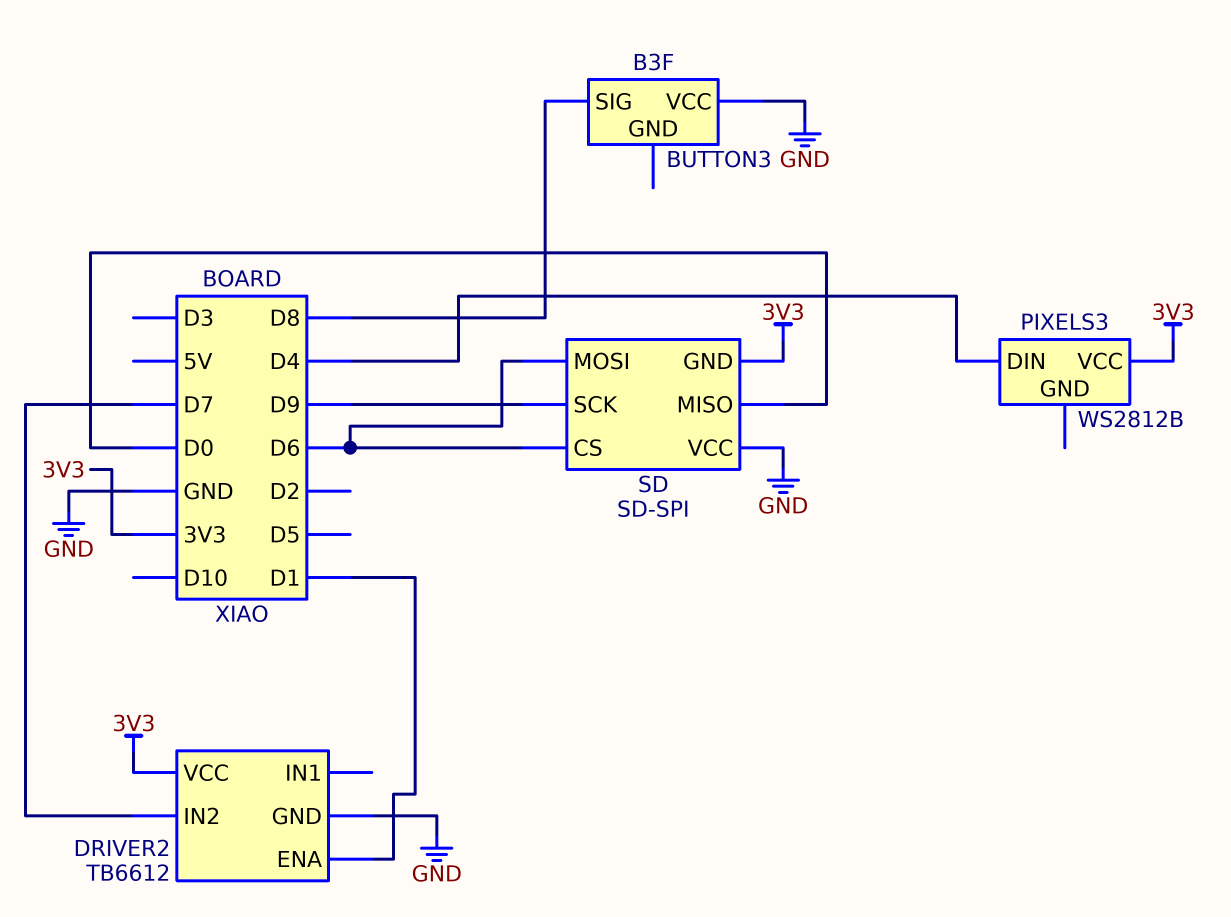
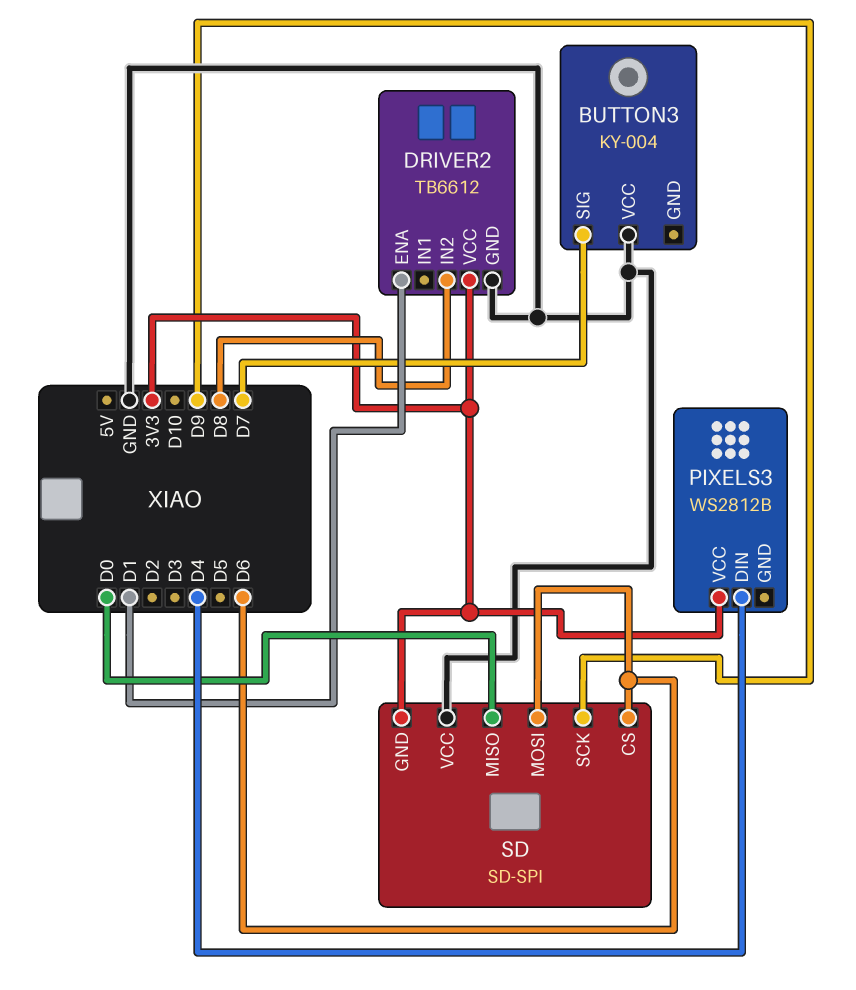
BUTTON3: B3F -> KY-004
BUTTON3 pin SIG: D8 -> D7
DRIVER2 pin IN2: D7 -> D8

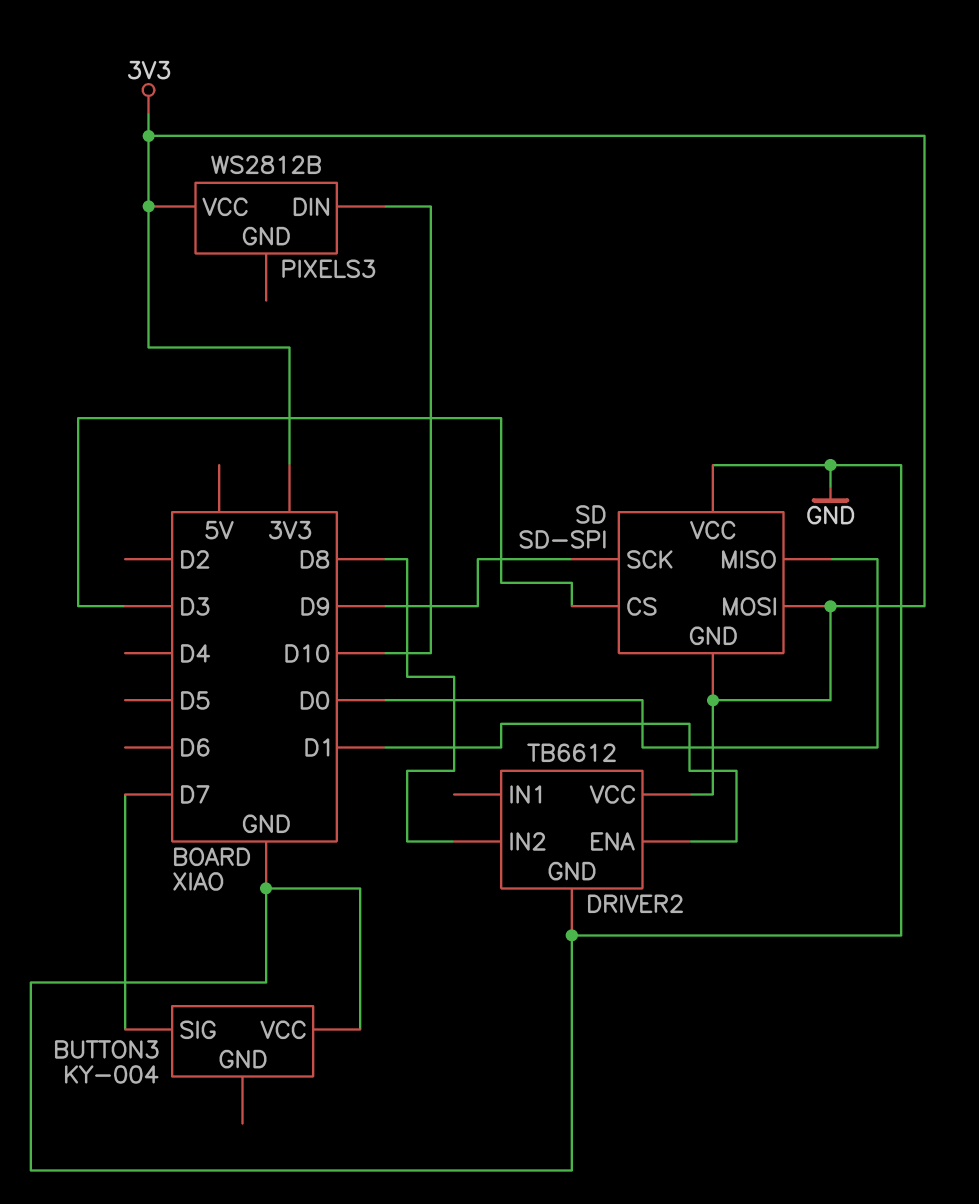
PIXELS3 pin DIN: D4 -> D10
SD pin CS: D6 -> D3
SD pin MOSI: D6 -> 3V3

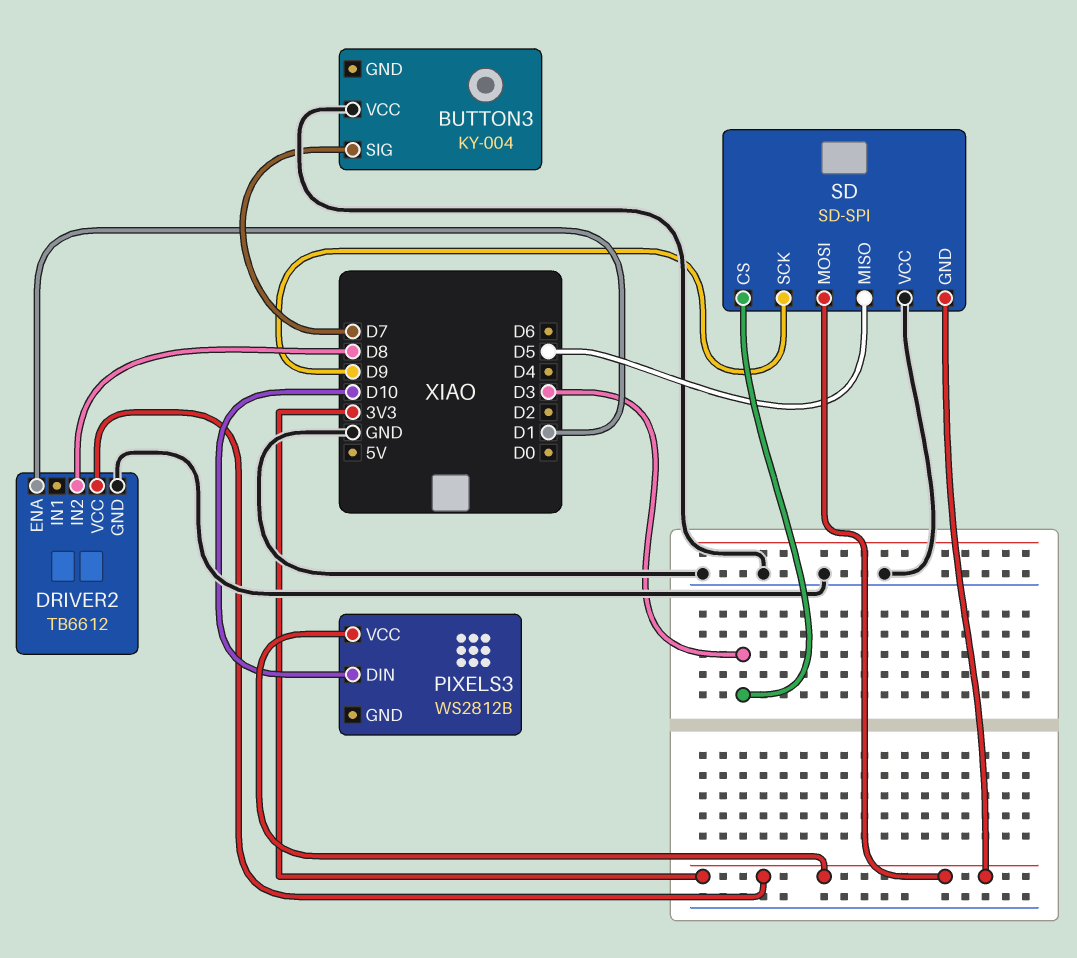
SD pin MISO: D0 -> D5

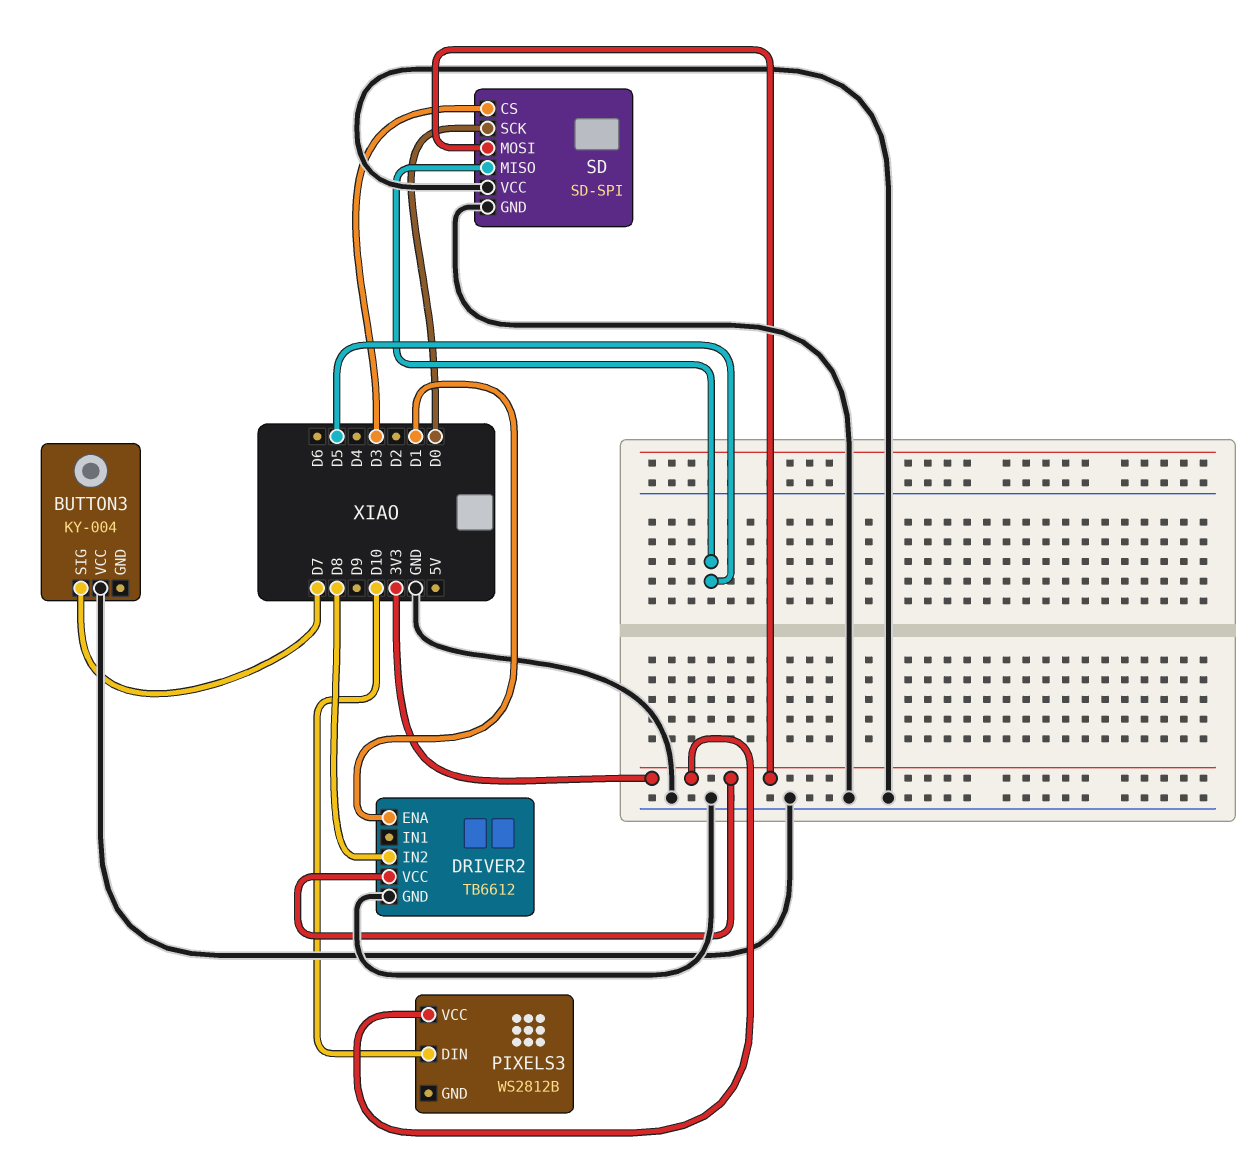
SD pin GND: 3V3 -> GND
SD pin SCK: D9 -> D0

